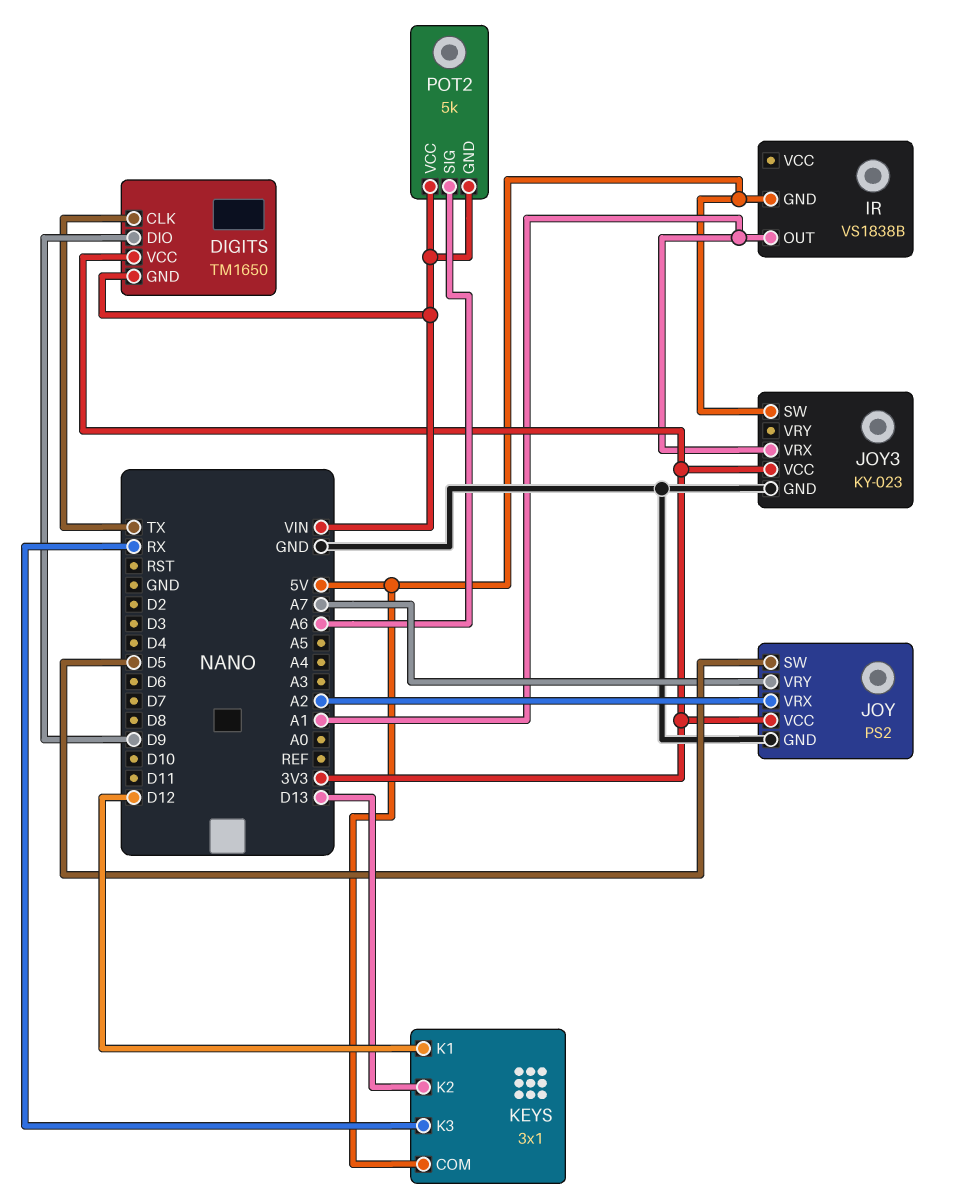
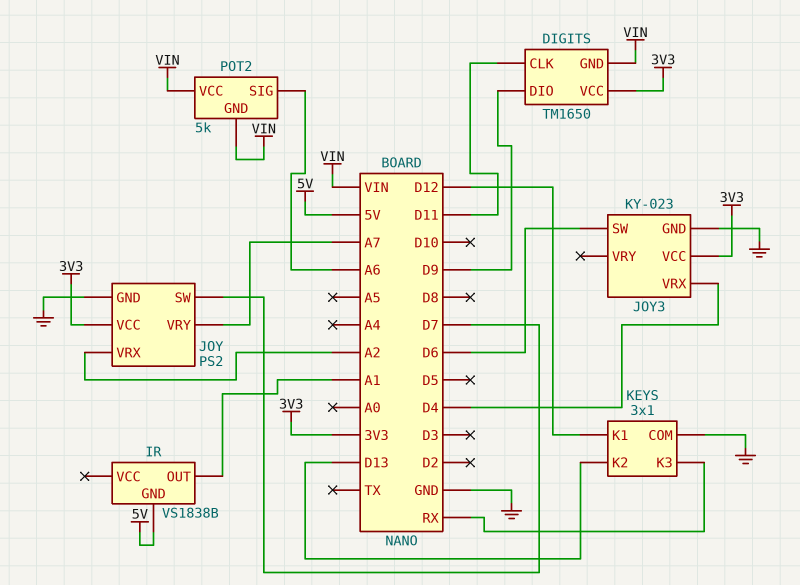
DIGITS pin CLK: TX -> D11
JOY pin SW: D5 -> D7
JOY3 pin SW: 5V -> D6
JOY3 pin VRX: A1 -> D4
KEYS pin COM: 5V -> GND

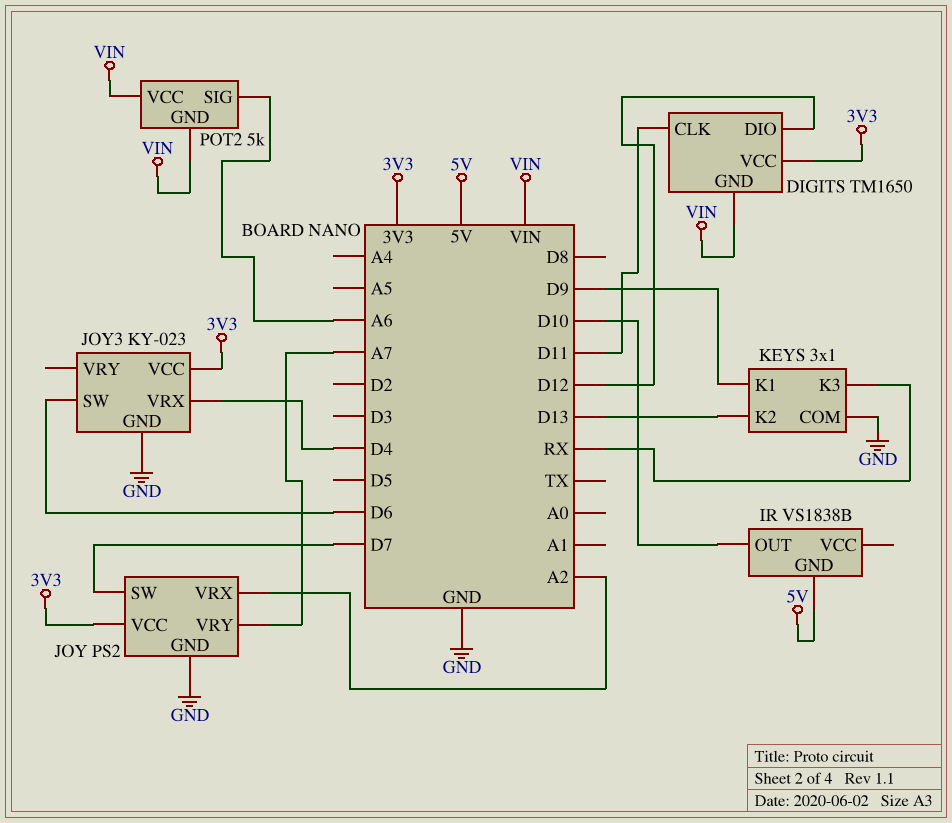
DIGITS pin DIO: D9 -> D12
IR pin OUT: A1 -> D10
KEYS pin K1: D12 -> D9

